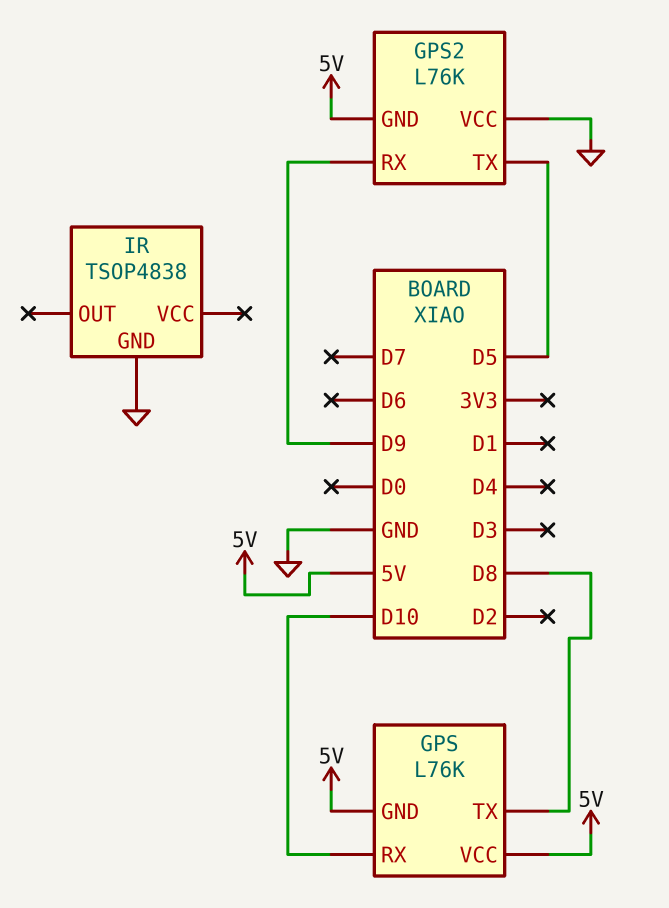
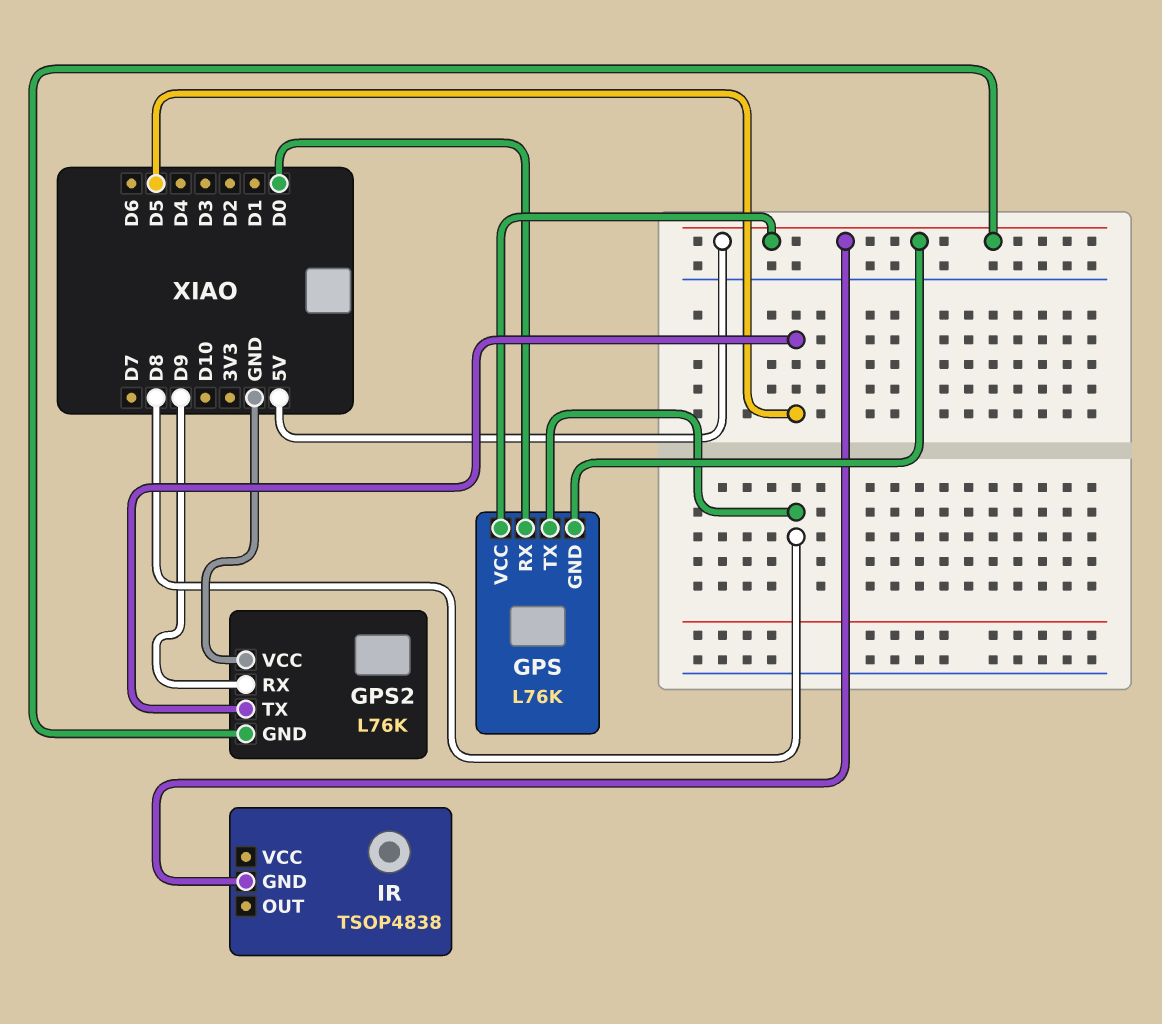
GPS pin RX: D10 -> D0
IR pin GND: GND -> 5V

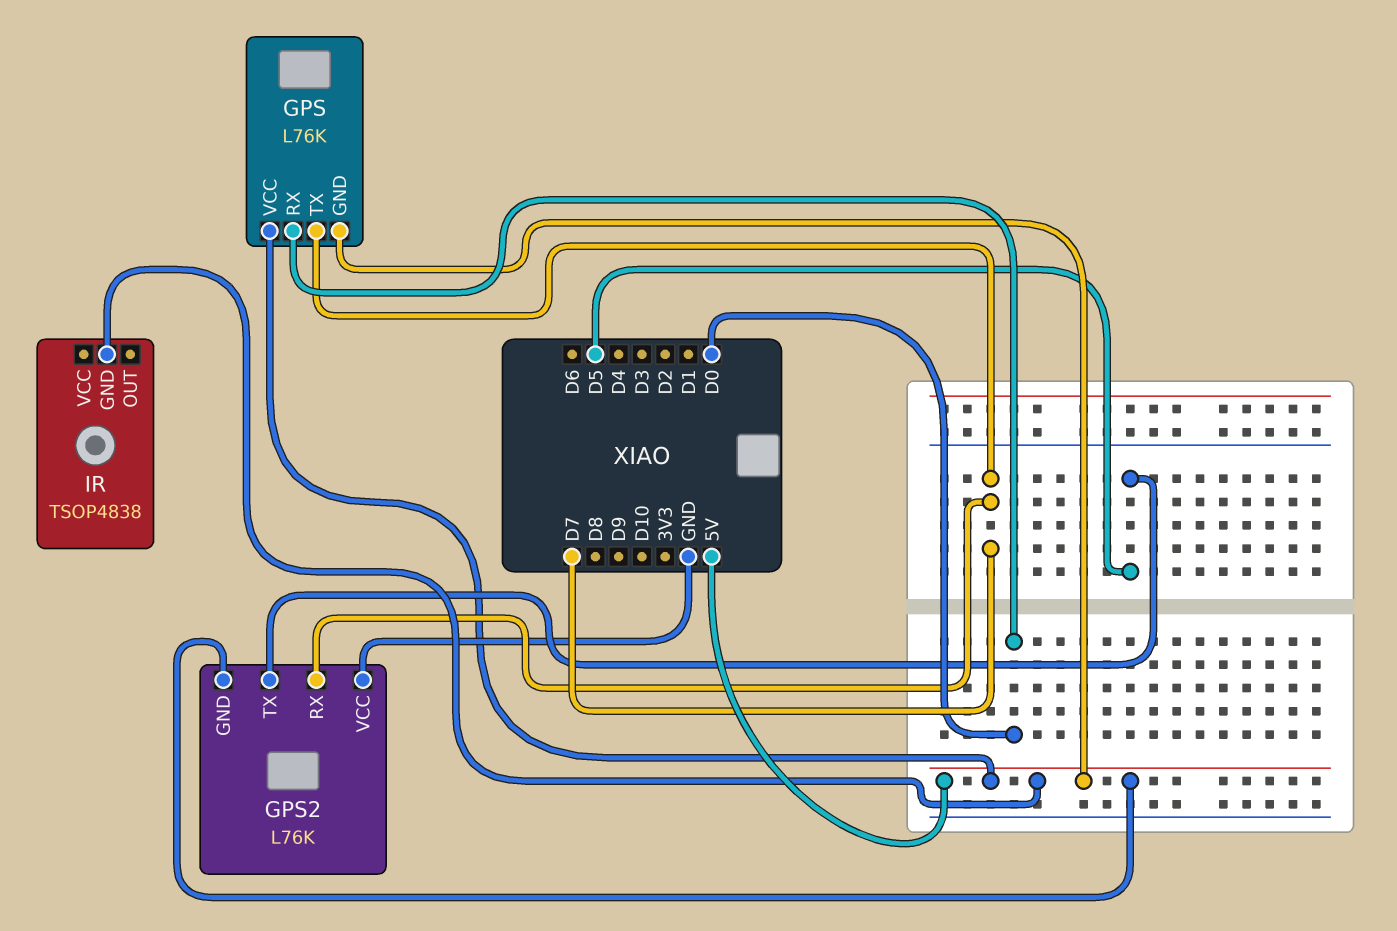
GPS pin TX: D8 -> D7
GPS2 pin RX: D9 -> D7

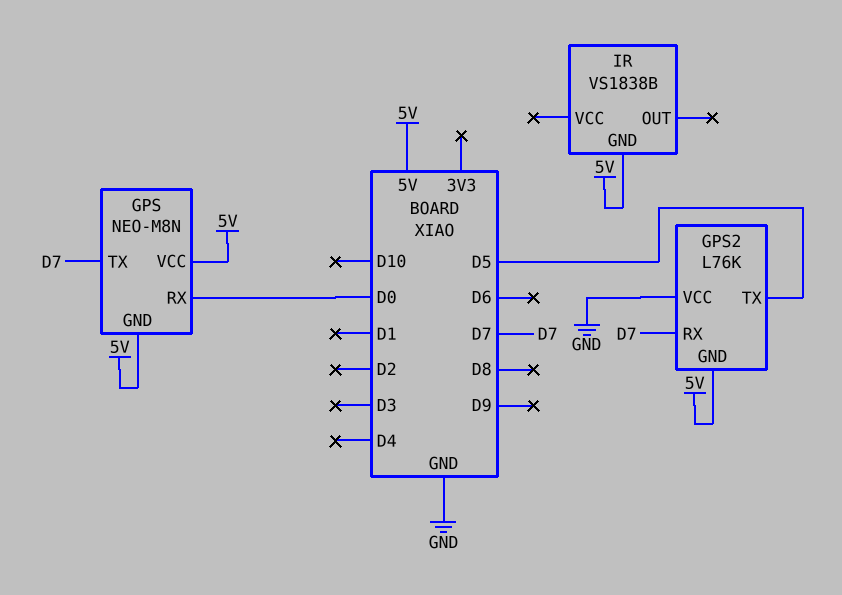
GPS: L76K -> NEO-M8N
IR: TSOP4838 -> VS1838B

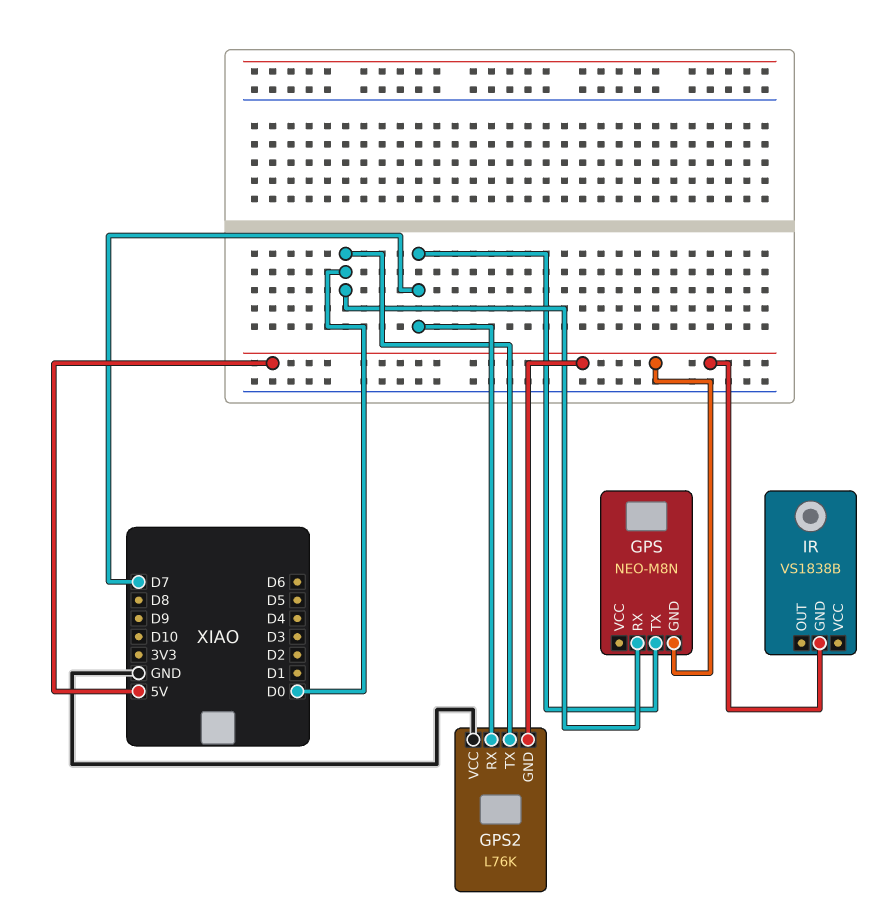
GPS pin VCC: 5V -> none
GPS2 pin TX: D5 -> D0

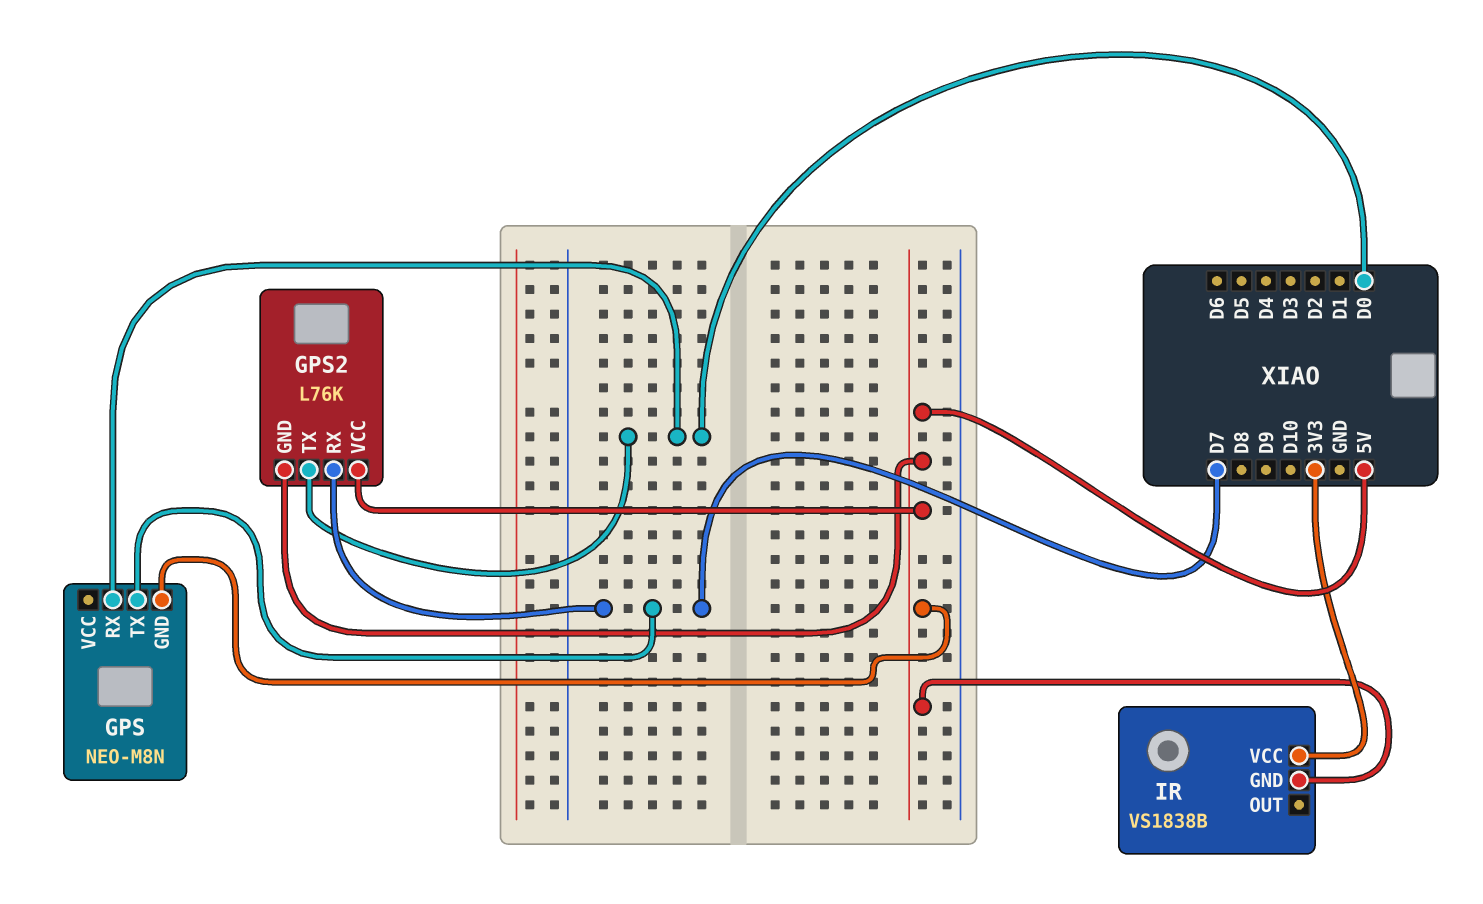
GPS2 pin VCC: GND -> 5V
IR pin VCC: none -> 3V3

